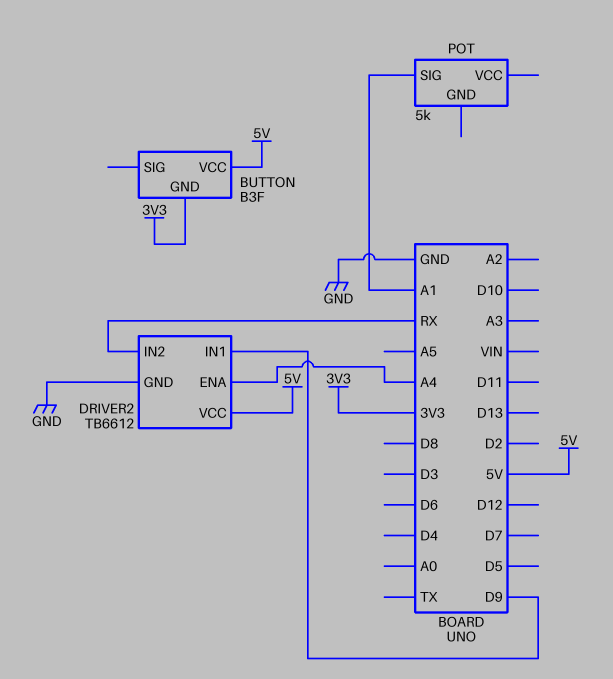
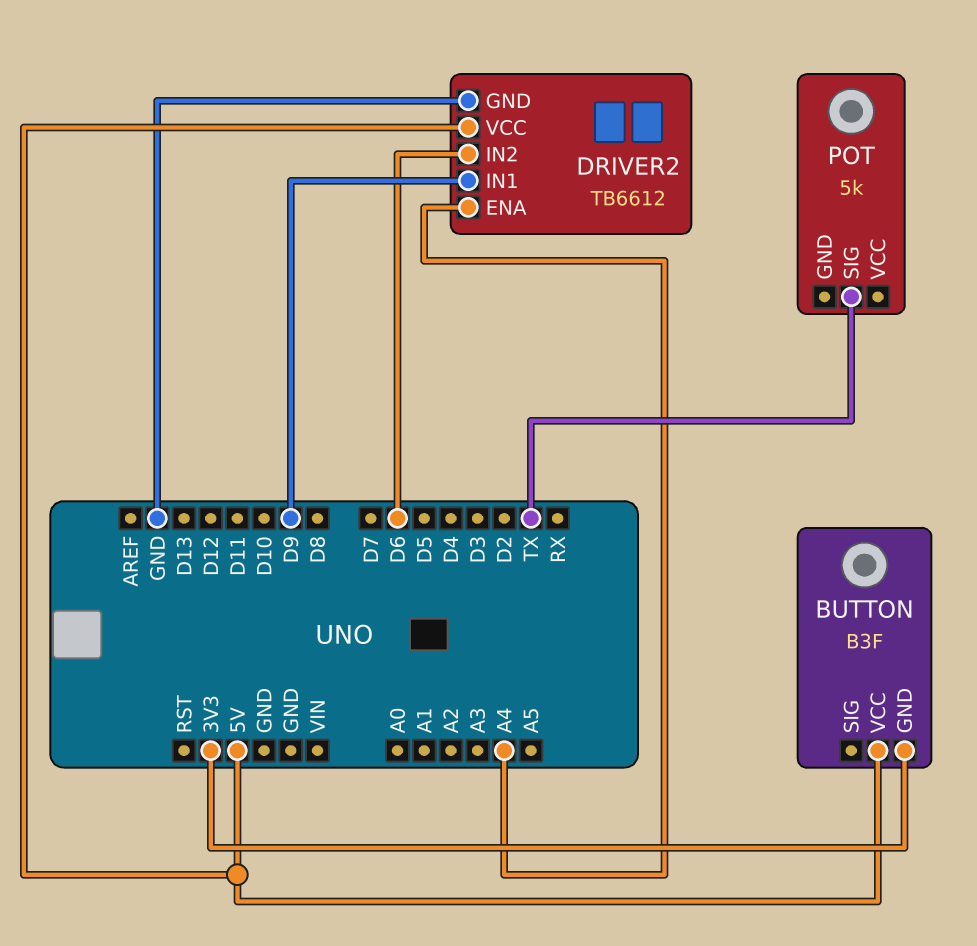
DRIVER2 pin IN2: RX -> D6
POT pin SIG: A1 -> TX

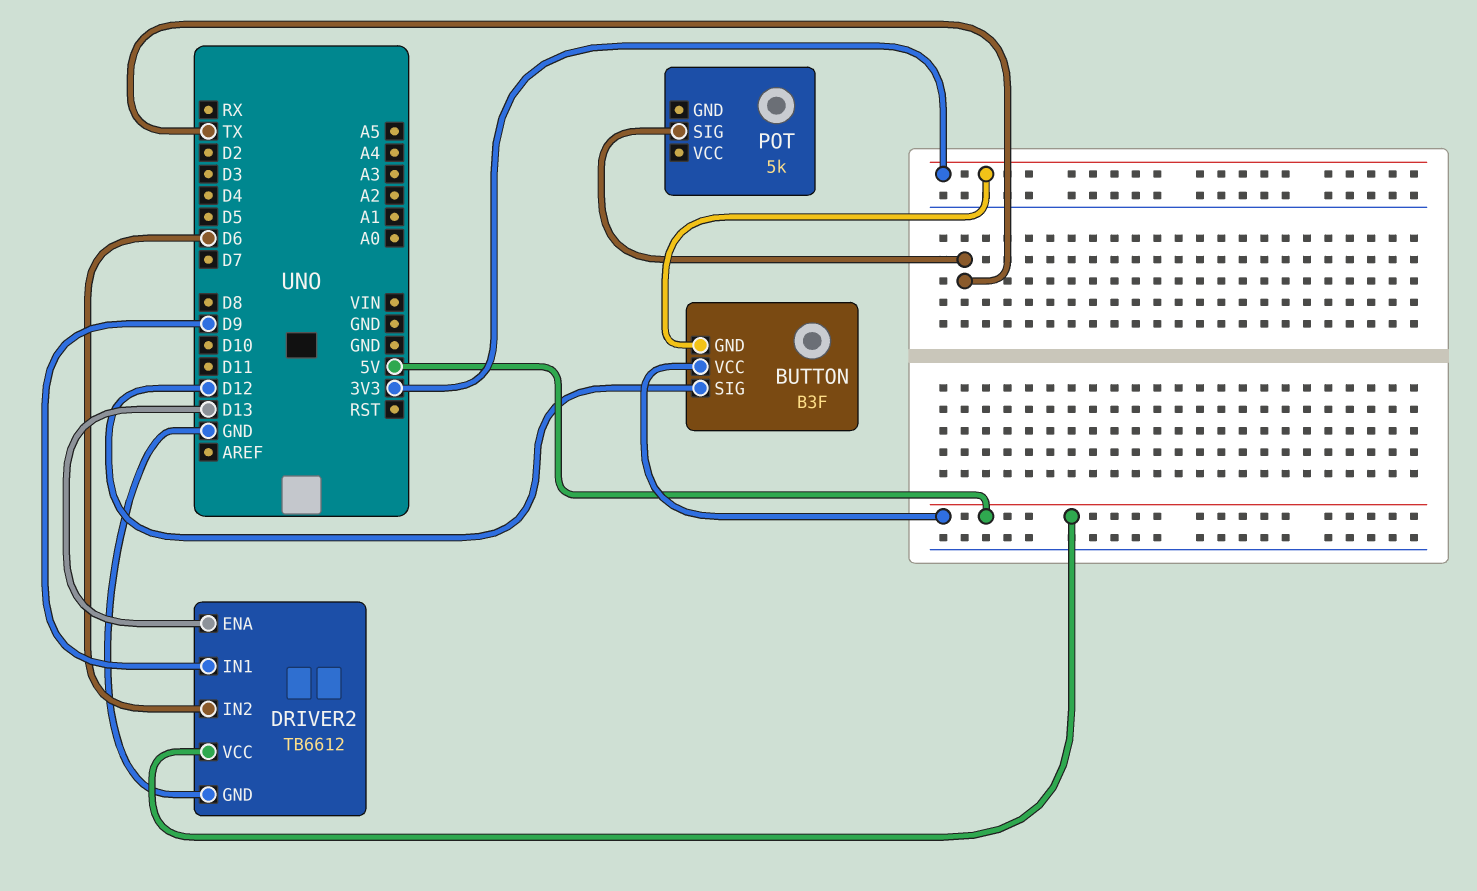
BUTTON pin SIG: none -> D12
DRIVER2 pin ENA: A4 -> D13

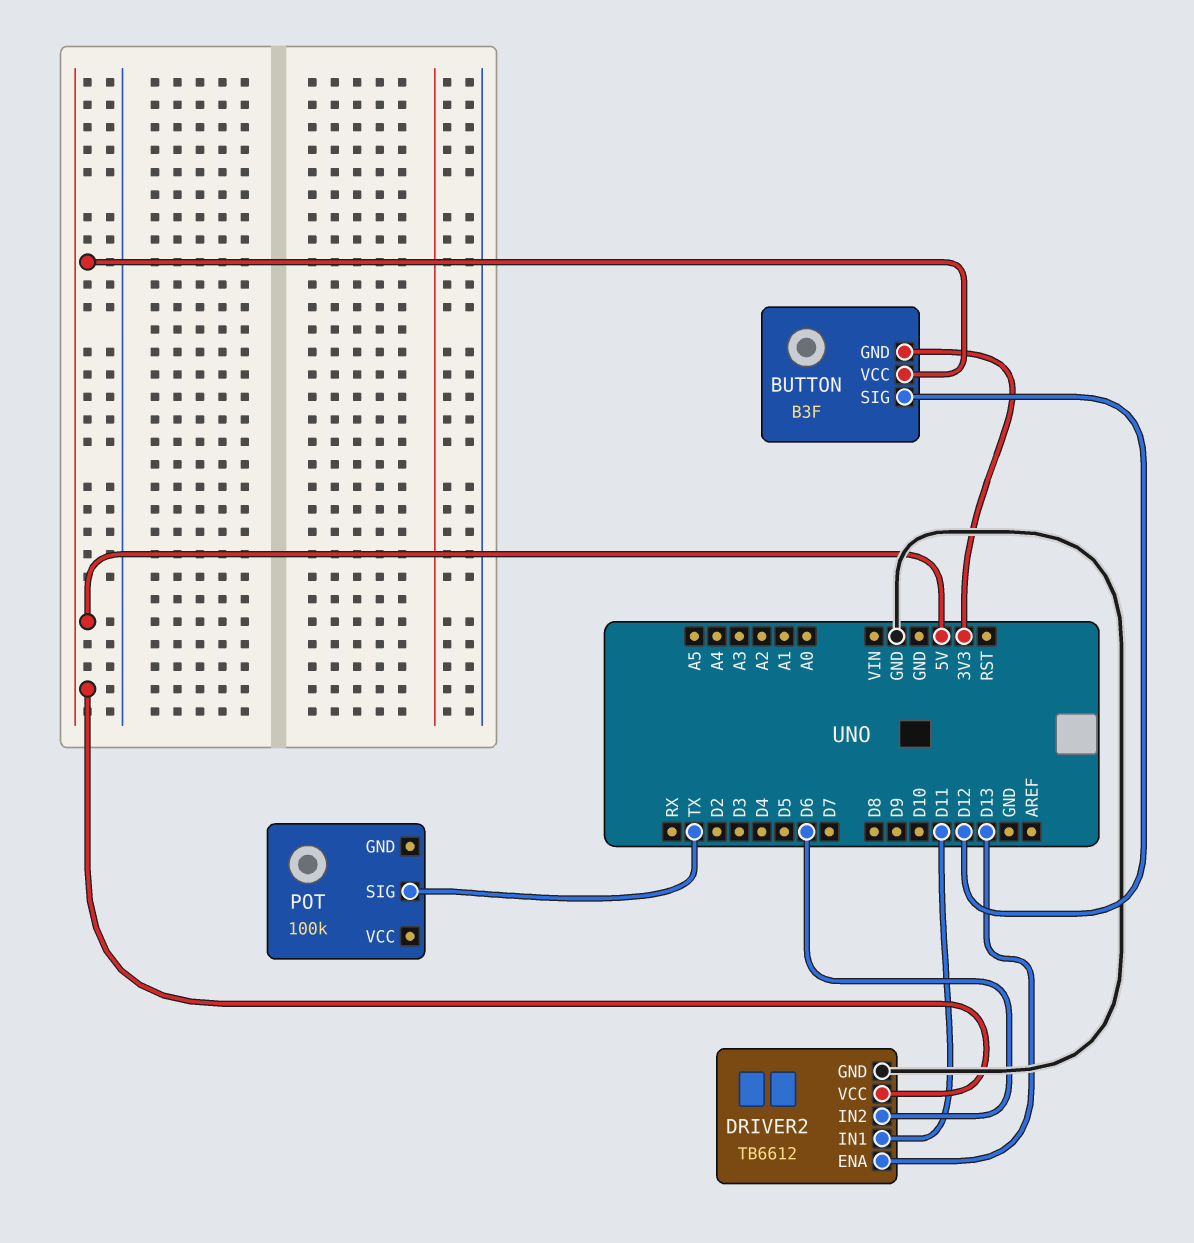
DRIVER2 pin IN1: D9 -> D11
POT: 5k -> 100k

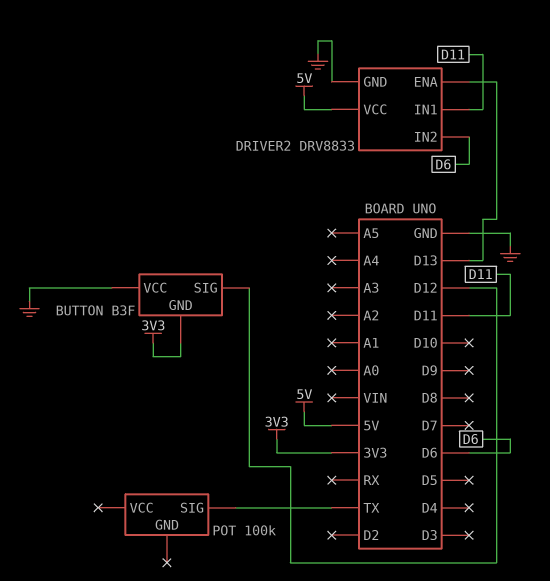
BUTTON pin VCC: 5V -> GND
DRIVER2: TB6612 -> DRV8833

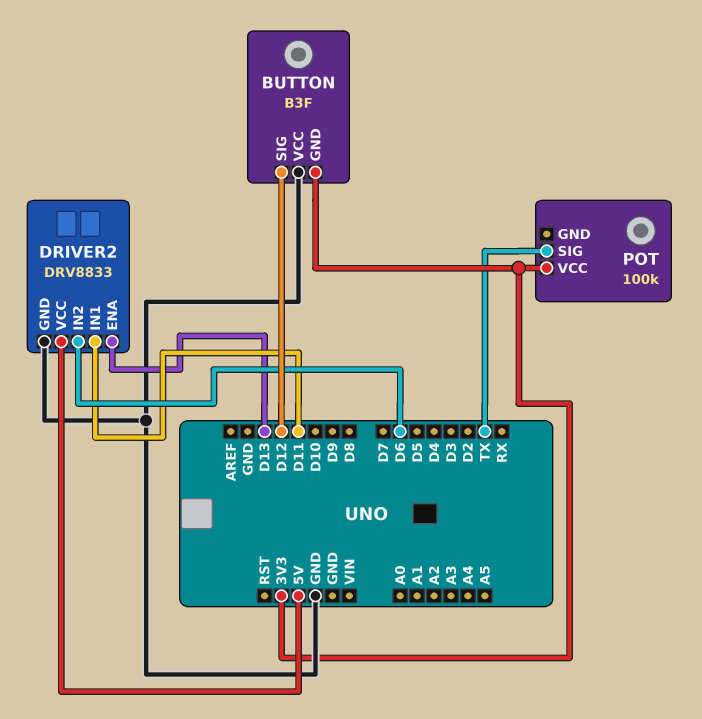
POT pin VCC: none -> 3V3

